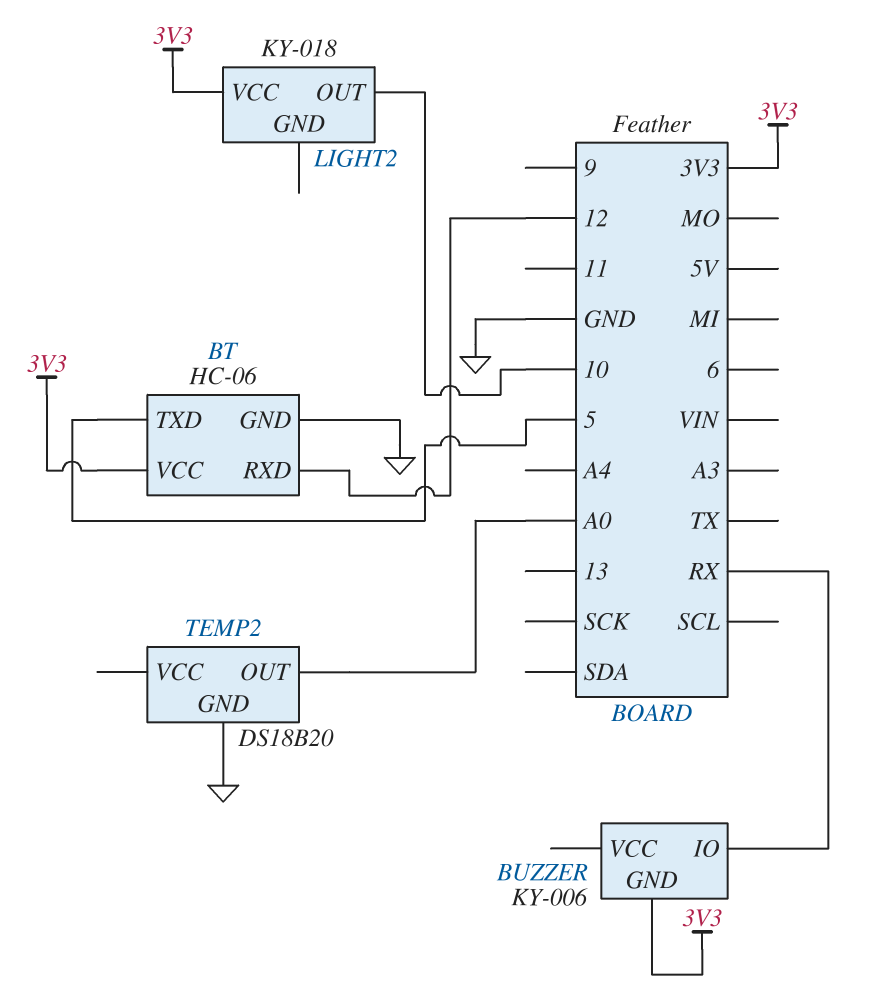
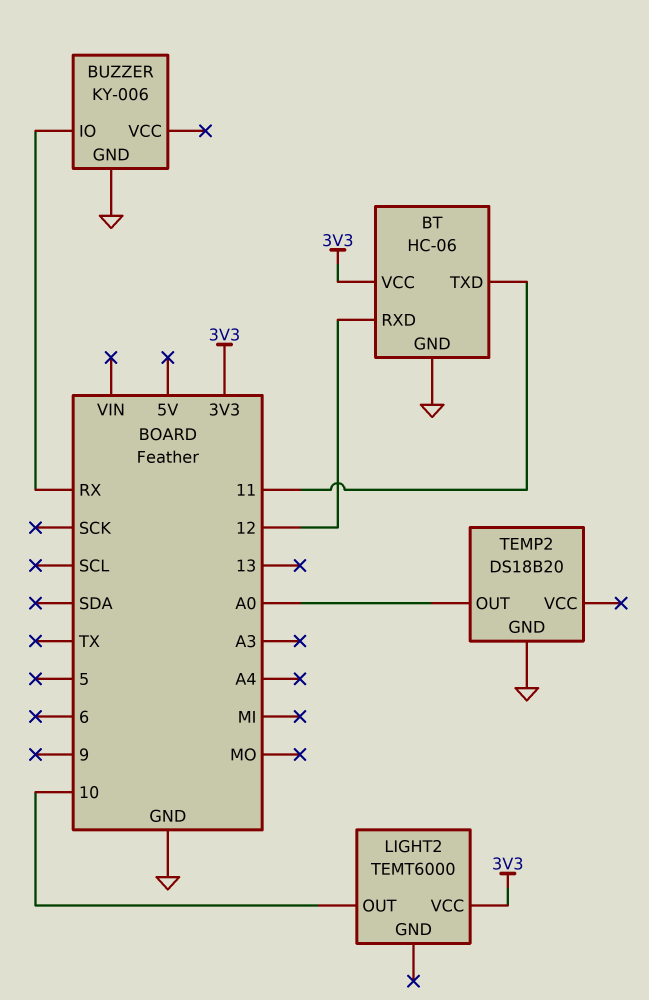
BT pin TXD: 5 -> 11
BUZZER pin GND: 3V3 -> GND
LIGHT2: KY-018 -> TEMT6000

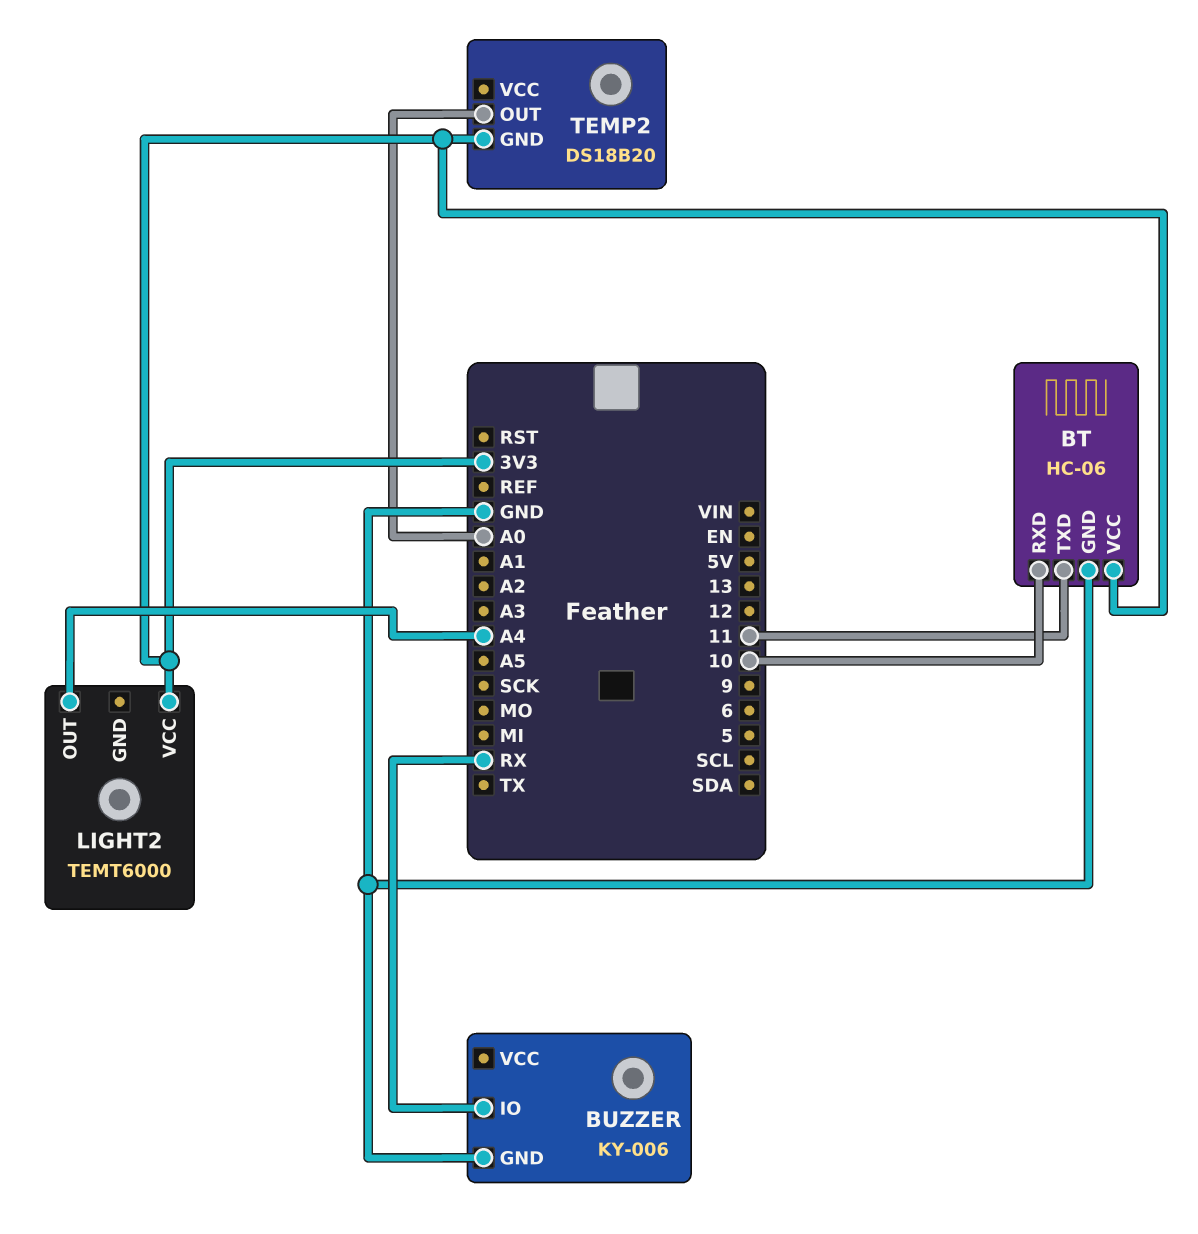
BT pin RXD: 12 -> 10
LIGHT2 pin OUT: 10 -> A4
TEMP2 pin GND: GND -> 3V3

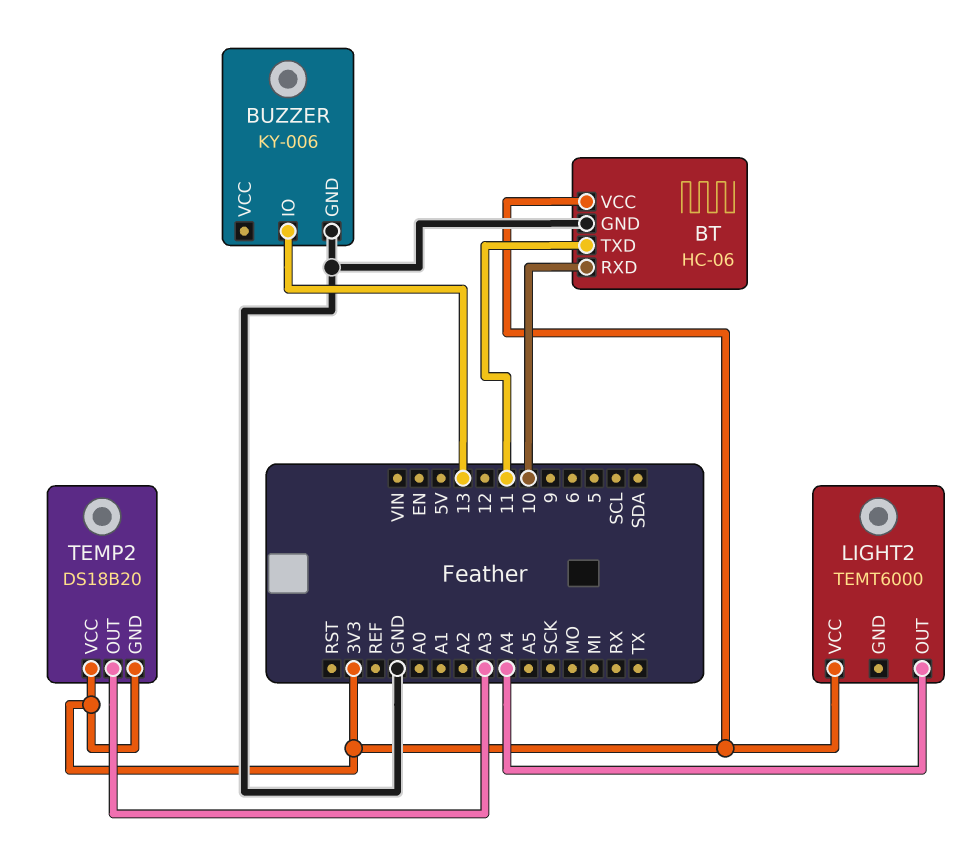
BUZZER pin IO: RX -> 13
TEMP2 pin OUT: A0 -> A3
TEMP2 pin VCC: none -> 3V3

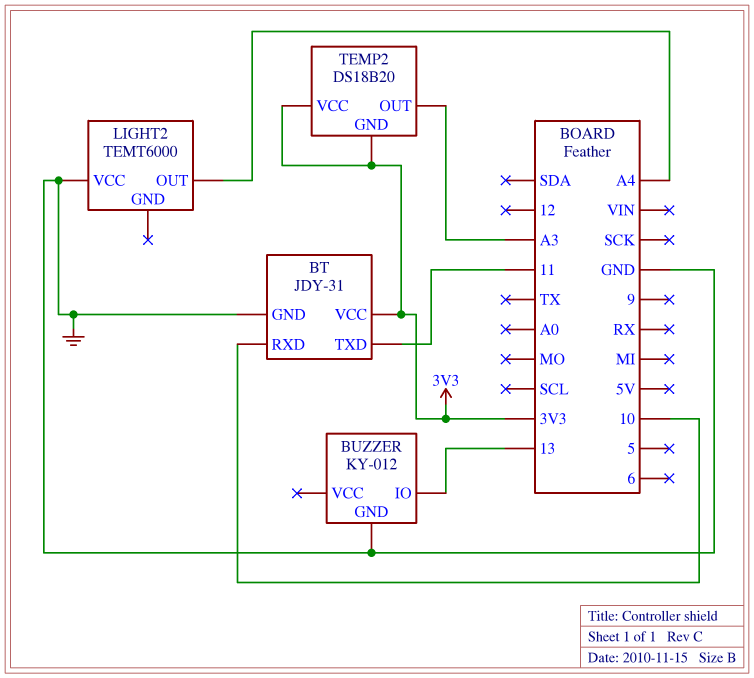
BT: HC-06 -> JDY-31
BUZZER: KY-006 -> KY-012
LIGHT2 pin VCC: 3V3 -> GND

